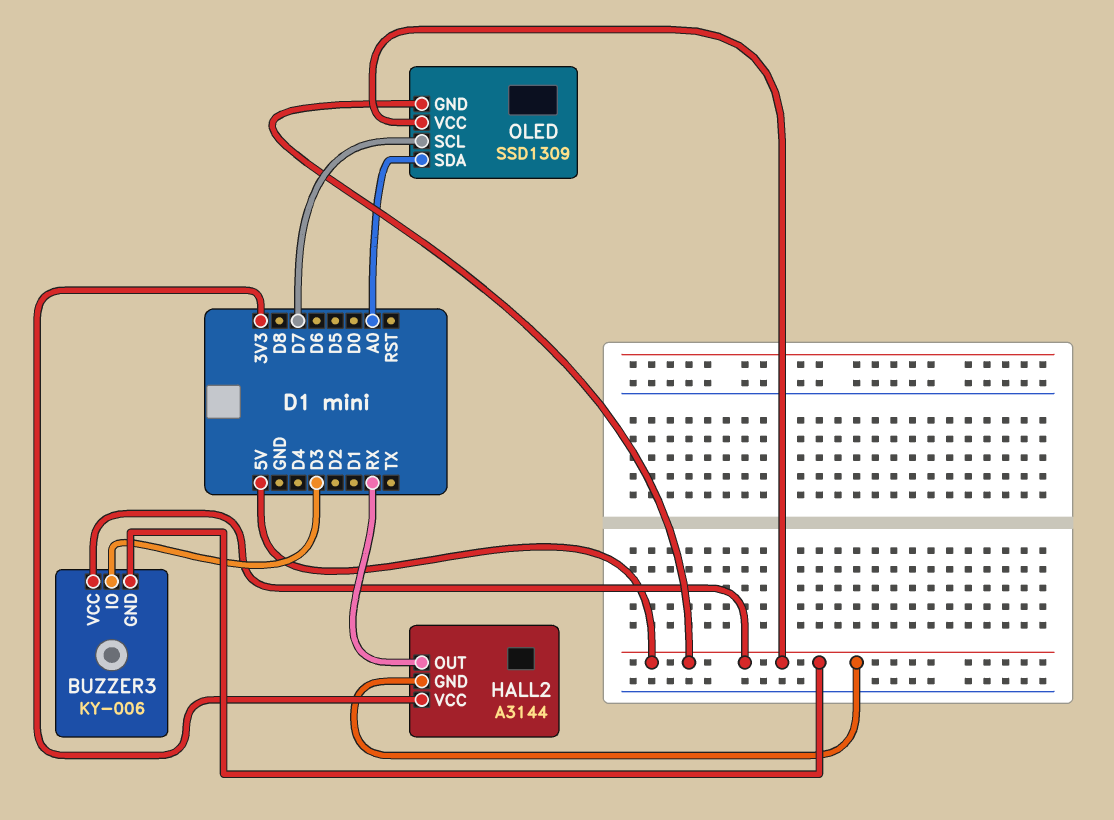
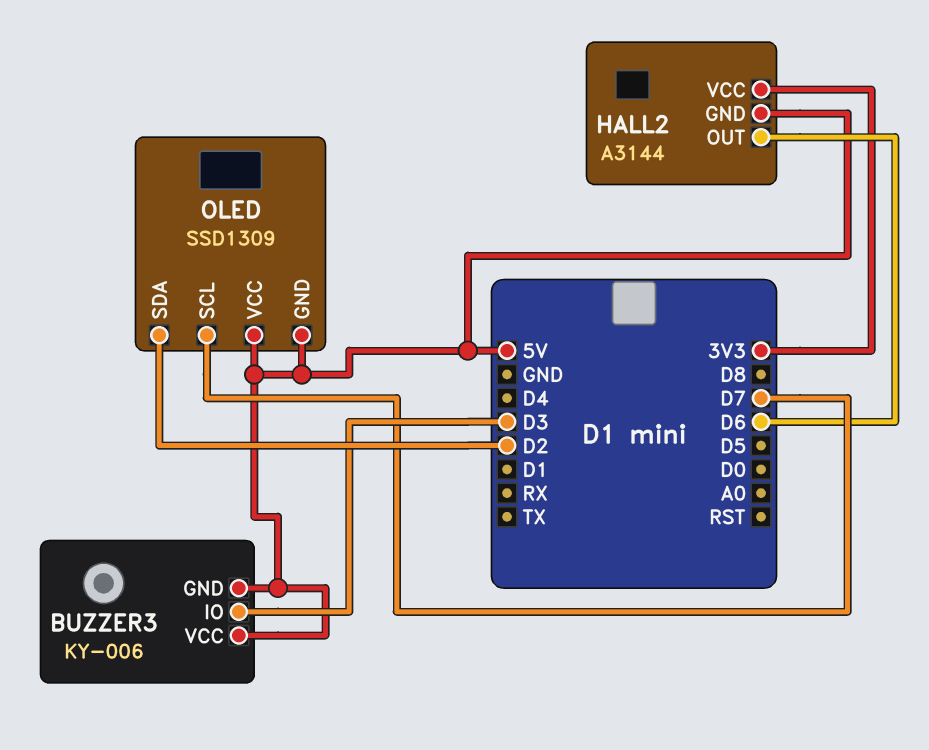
HALL2 pin OUT: RX -> D6
OLED pin SDA: A0 -> D2

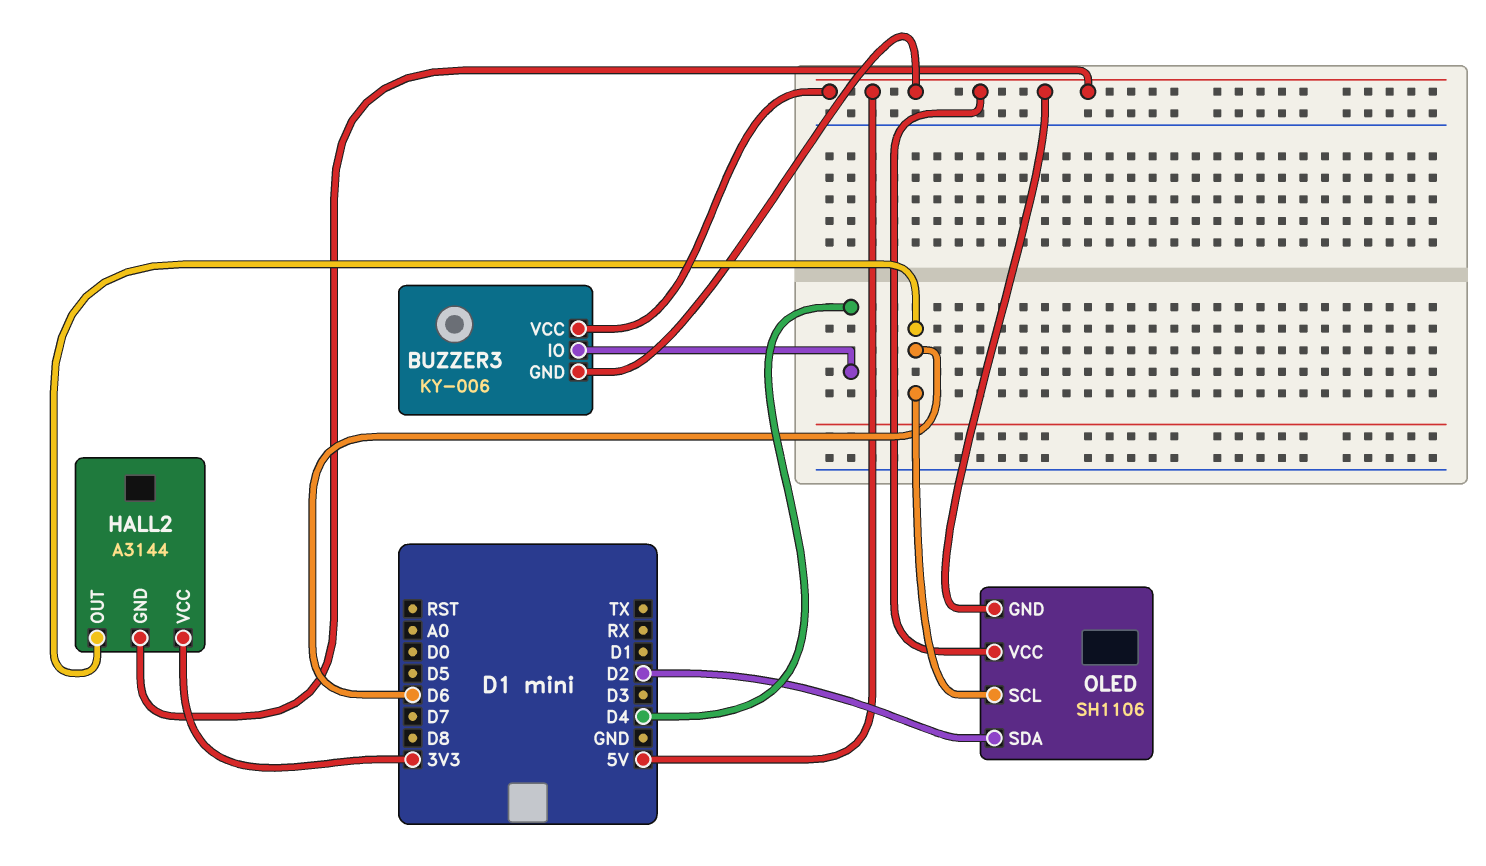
BUZZER3 pin IO: D3 -> D4
OLED: SSD1309 -> SH1106
OLED pin SCL: D7 -> D6

